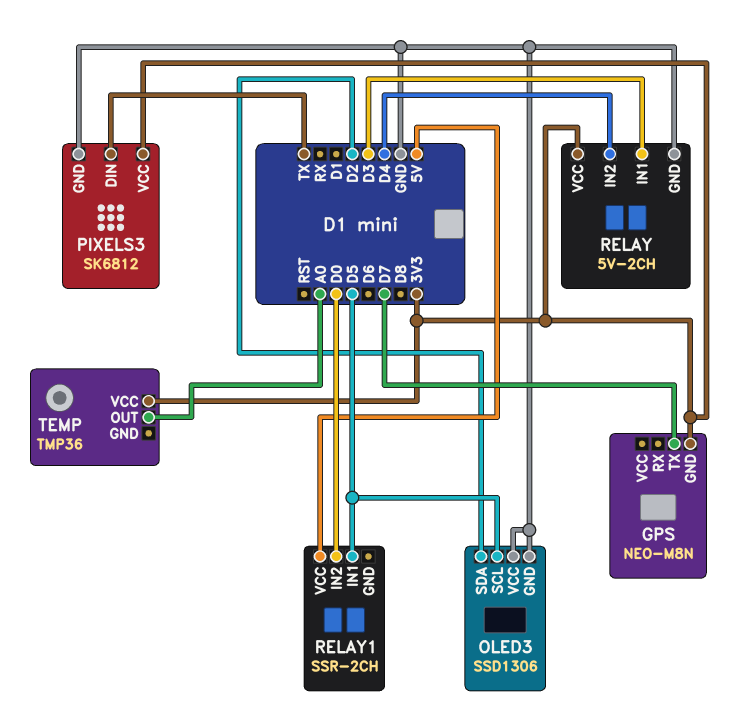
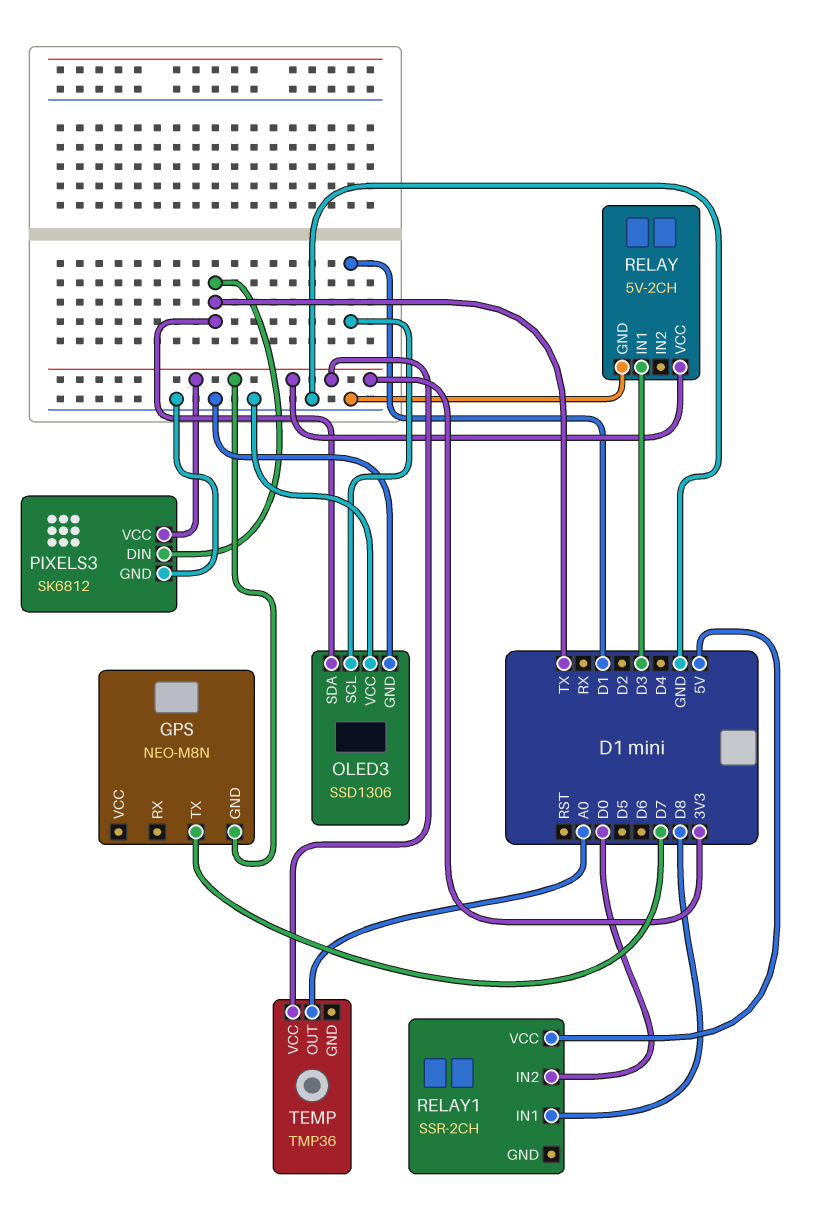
OLED3 pin SCL: D5 -> D1
OLED3 pin SDA: D2 -> TX
RELAY pin IN2: D4 -> none
RELAY1 pin IN1: D5 -> D8

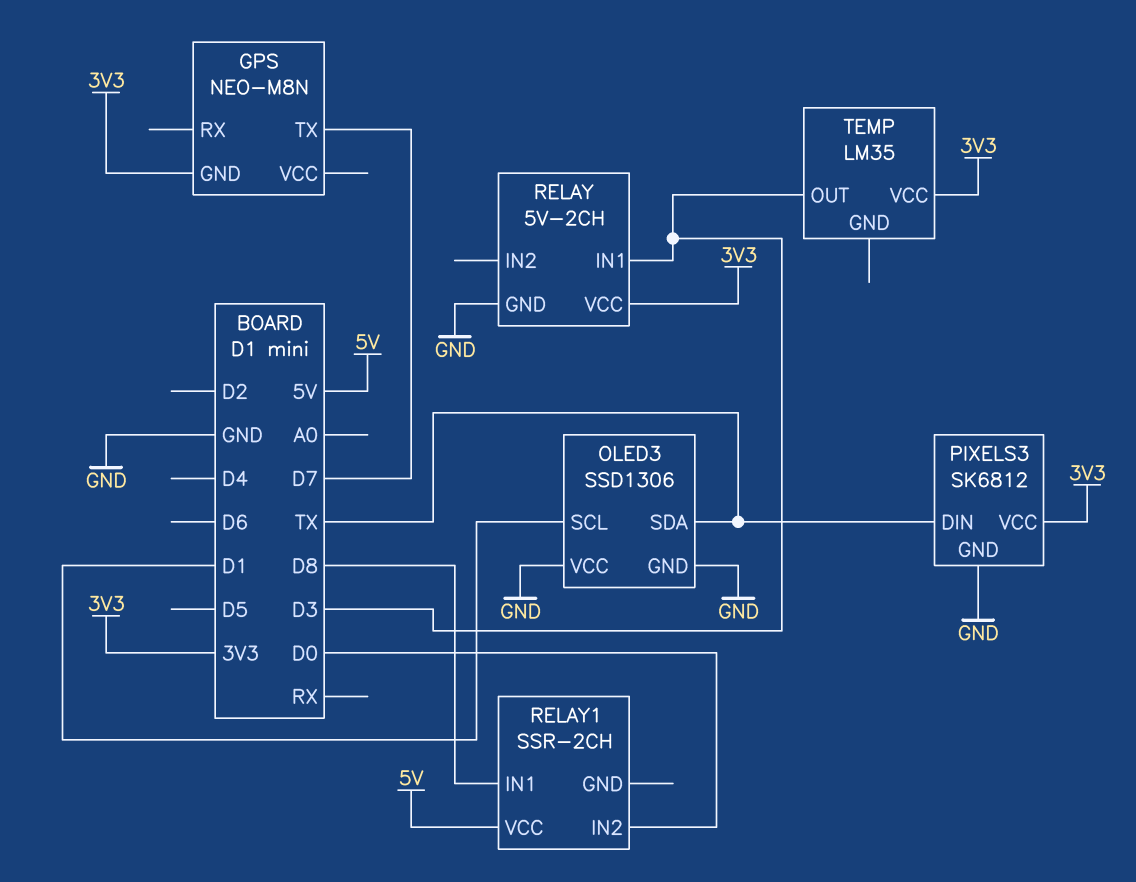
TEMP: TMP36 -> LM35
TEMP pin OUT: A0 -> D3

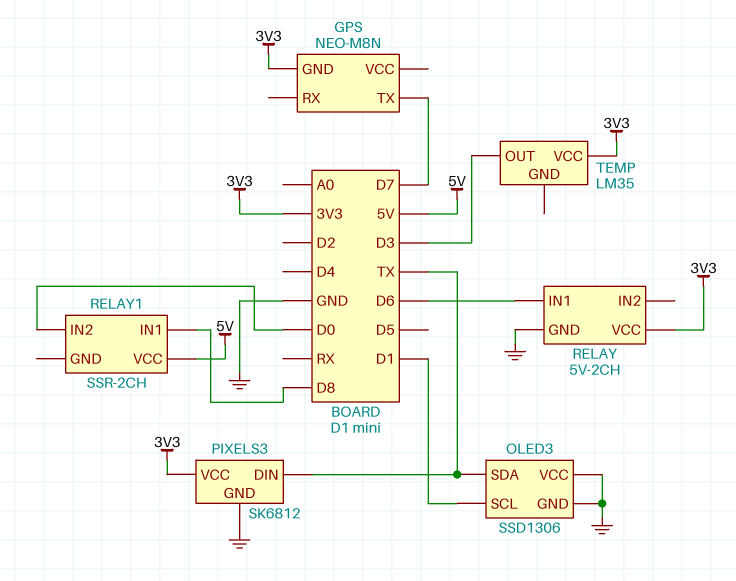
RELAY pin IN1: D3 -> D6

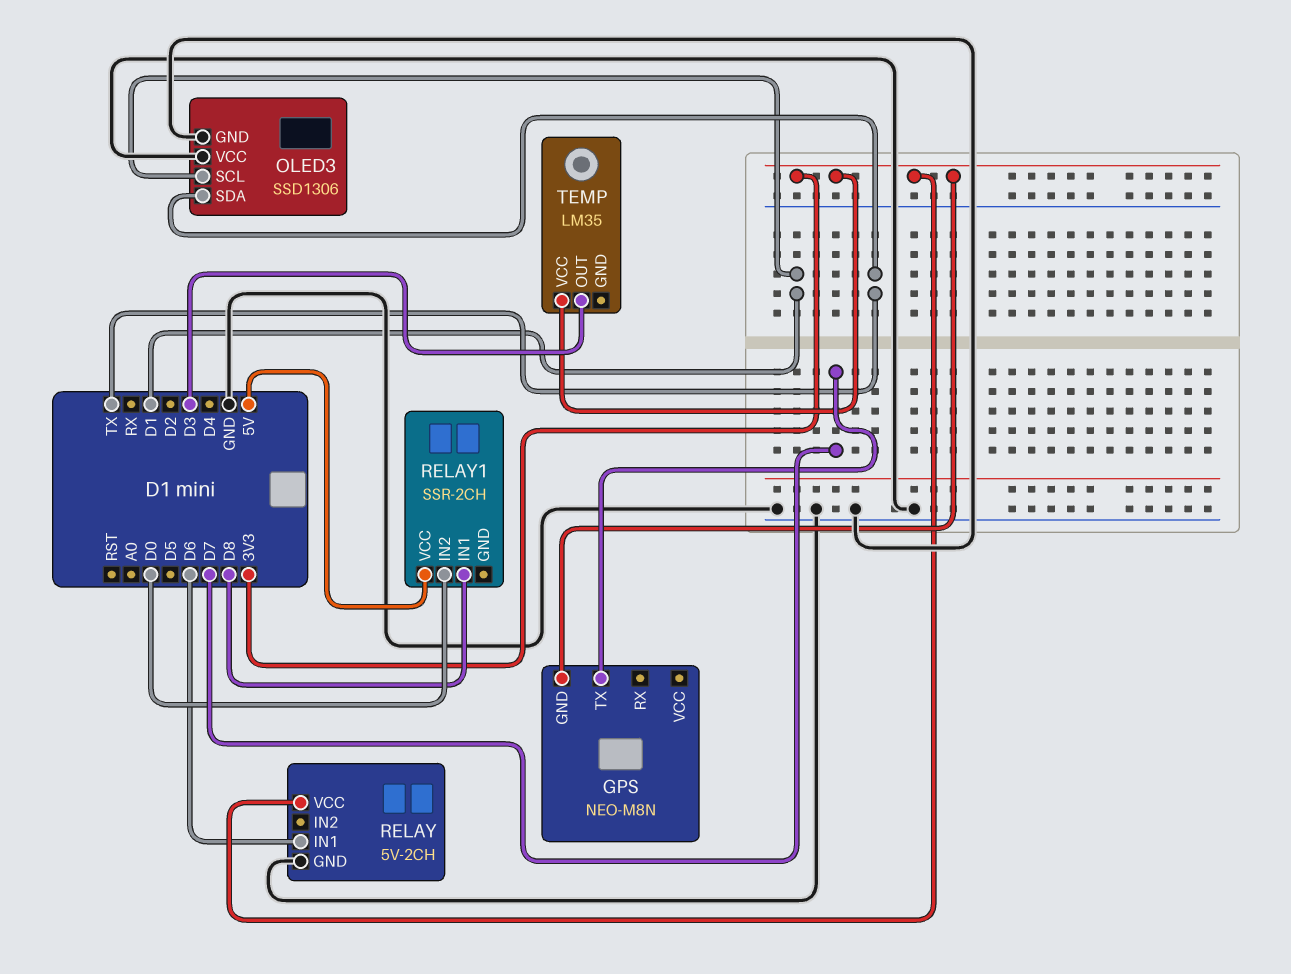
PIXELS3: SK6812 -> none
PIXELS3 pin DIN: TX -> none
PIXELS3 pin GND: GND -> none
PIXELS3 pin VCC: 3V3 -> none

